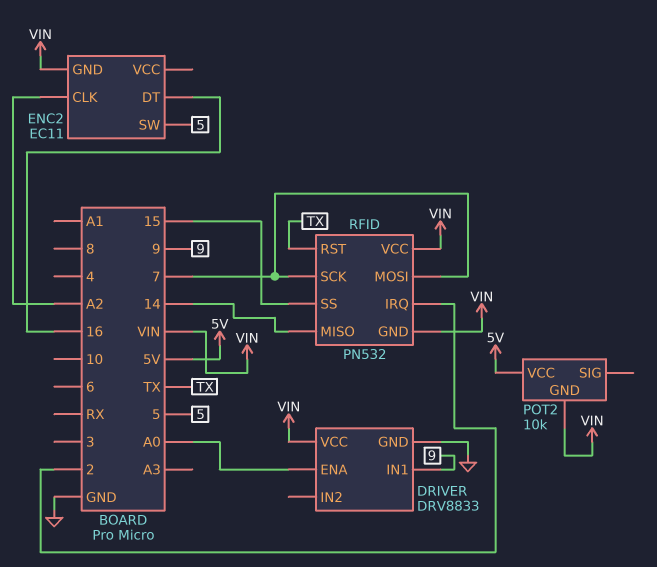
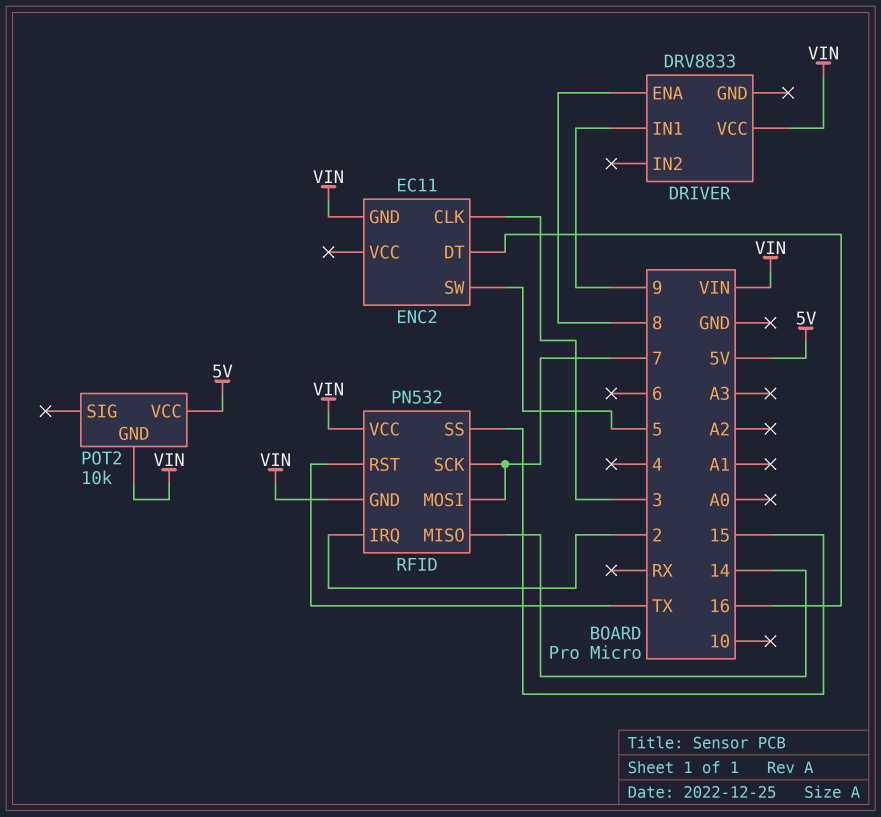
DRIVER pin ENA: A0 -> 8
DRIVER pin GND: GND -> none
ENC2 pin CLK: A2 -> 3

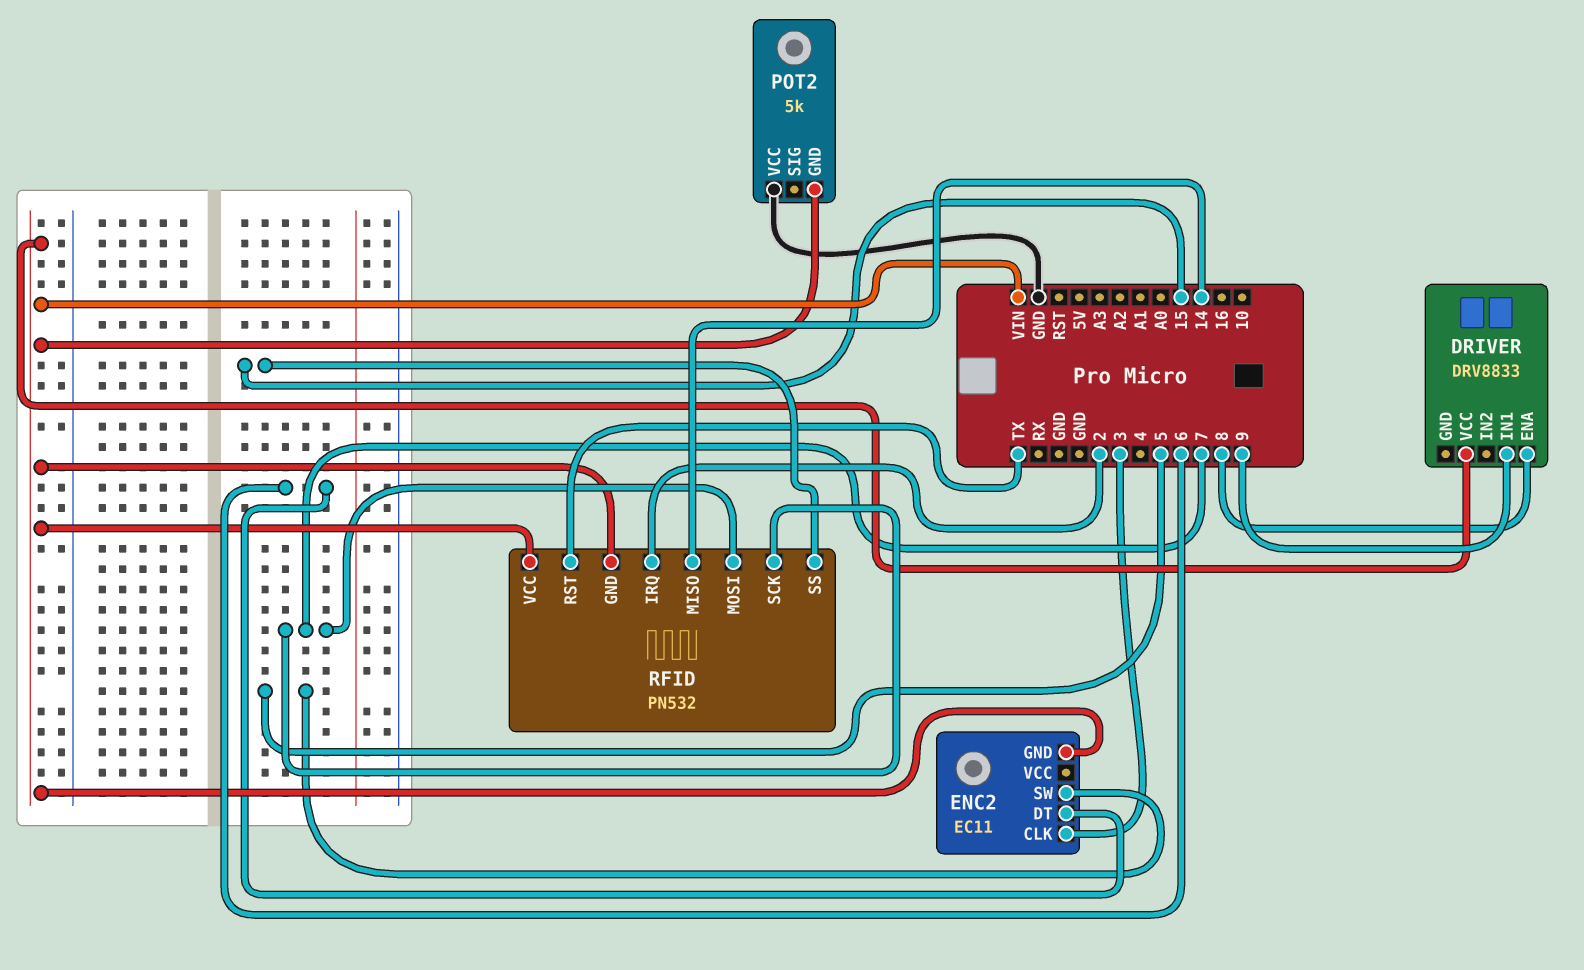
ENC2 pin DT: 16 -> 6
POT2: 10k -> 5k
POT2 pin VCC: 5V -> GND

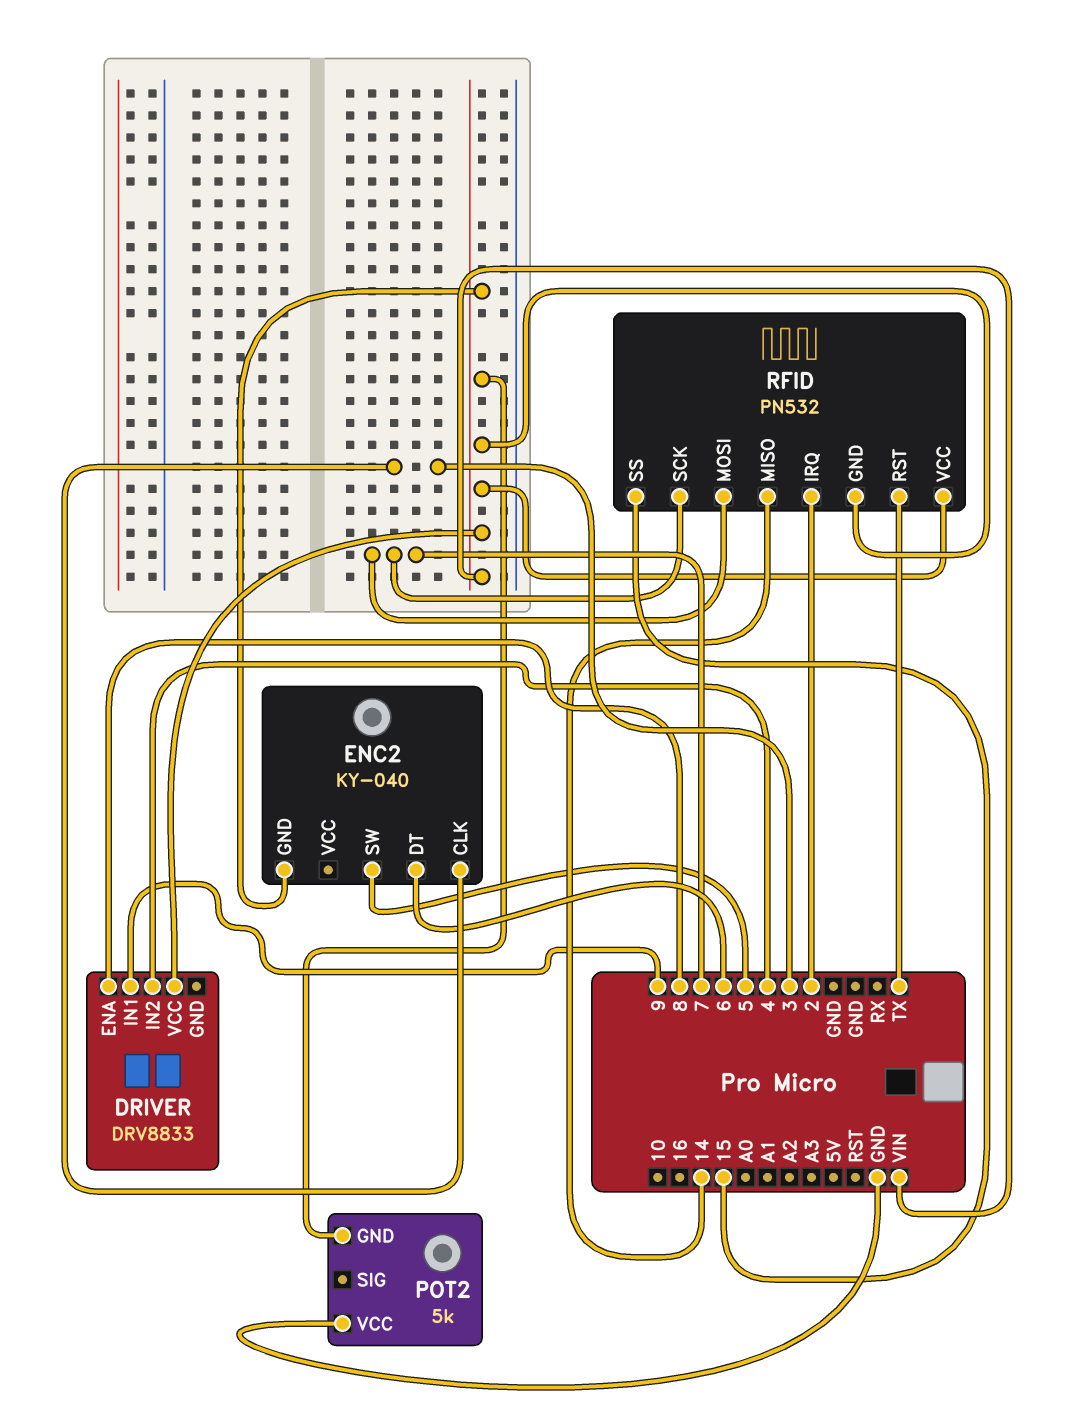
DRIVER pin IN2: none -> 4
ENC2: EC11 -> KY-040

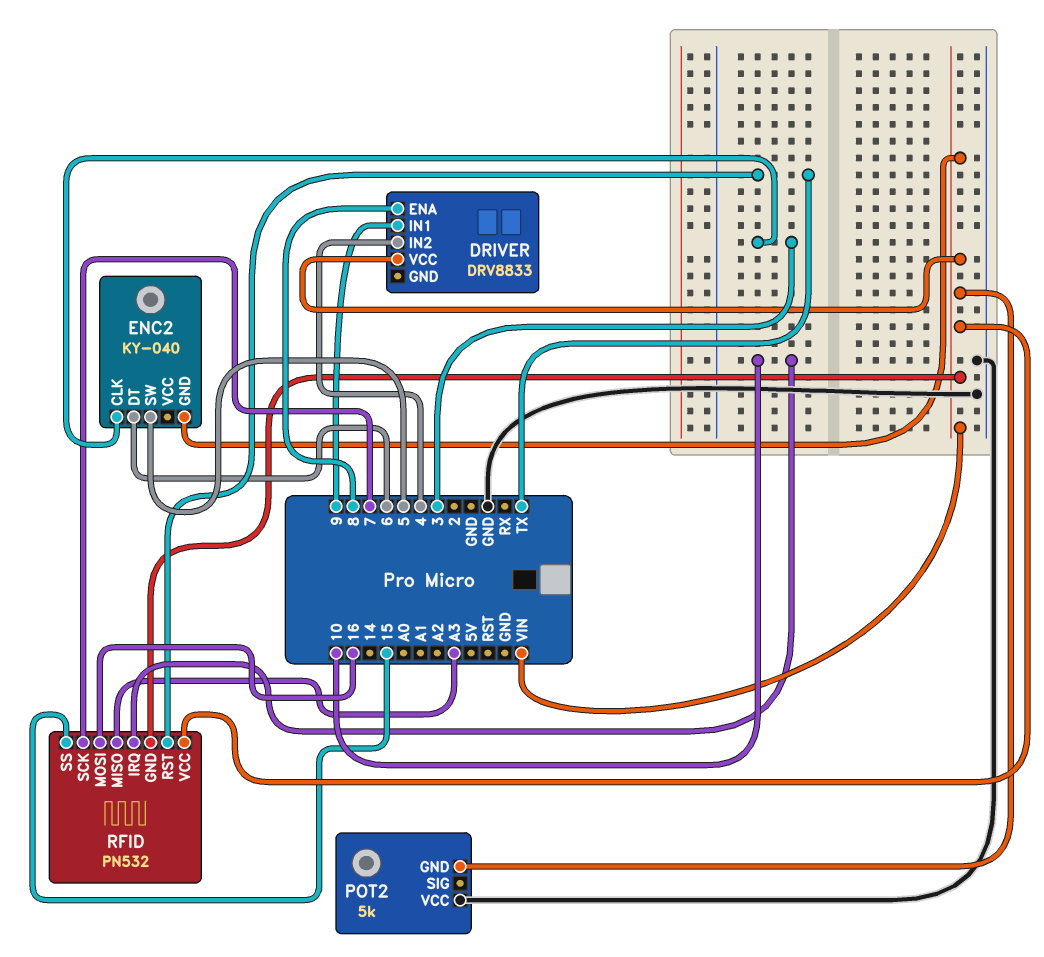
RFID pin IRQ: 2 -> 10
RFID pin MISO: 14 -> A3
RFID pin MOSI: 7 -> 16

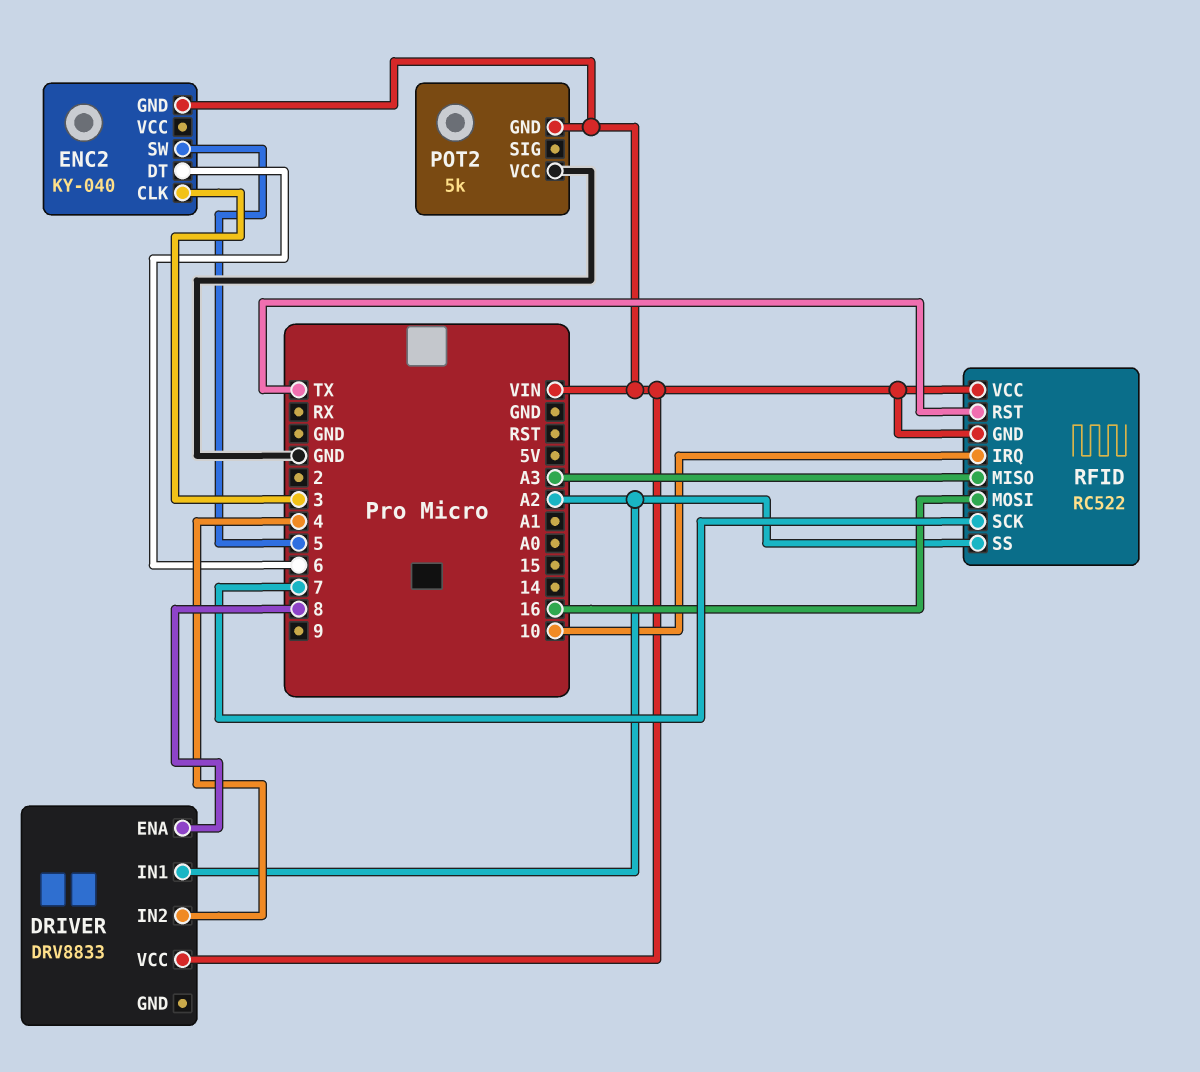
DRIVER pin IN1: 9 -> A2
RFID: PN532 -> RC522
RFID pin SS: 15 -> A2

